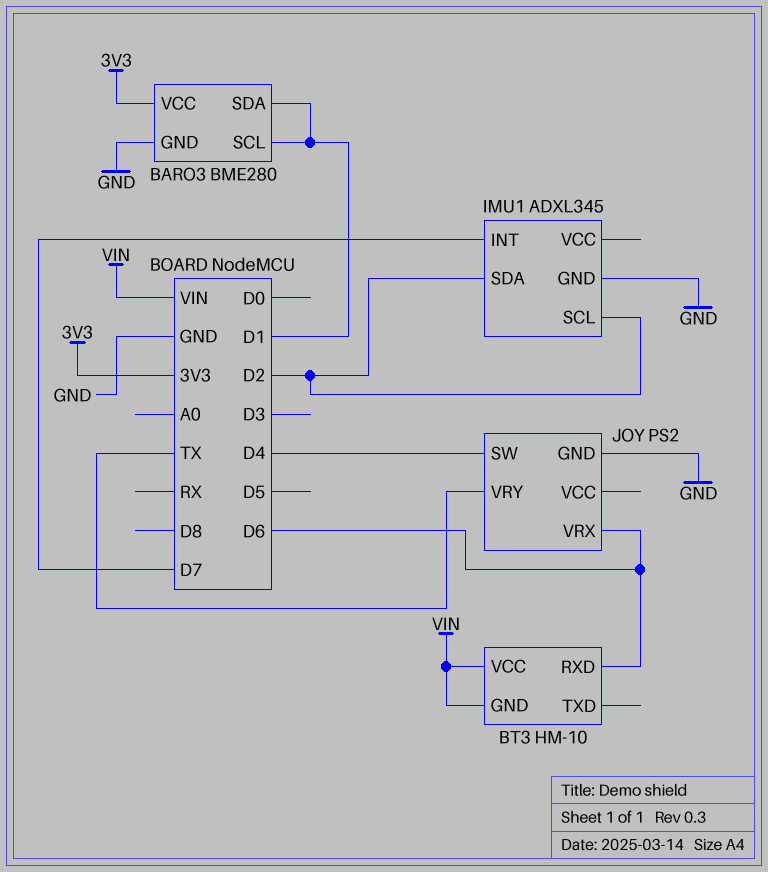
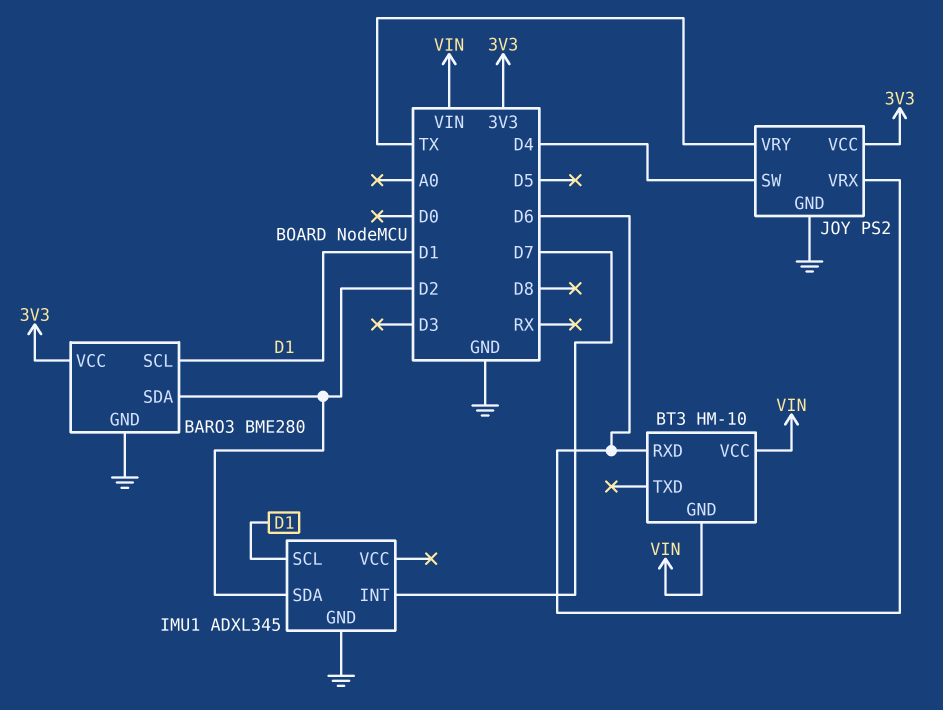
BARO3 pin SDA: D1 -> D2
IMU1 pin SCL: D2 -> D1
JOY pin VCC: none -> 3V3

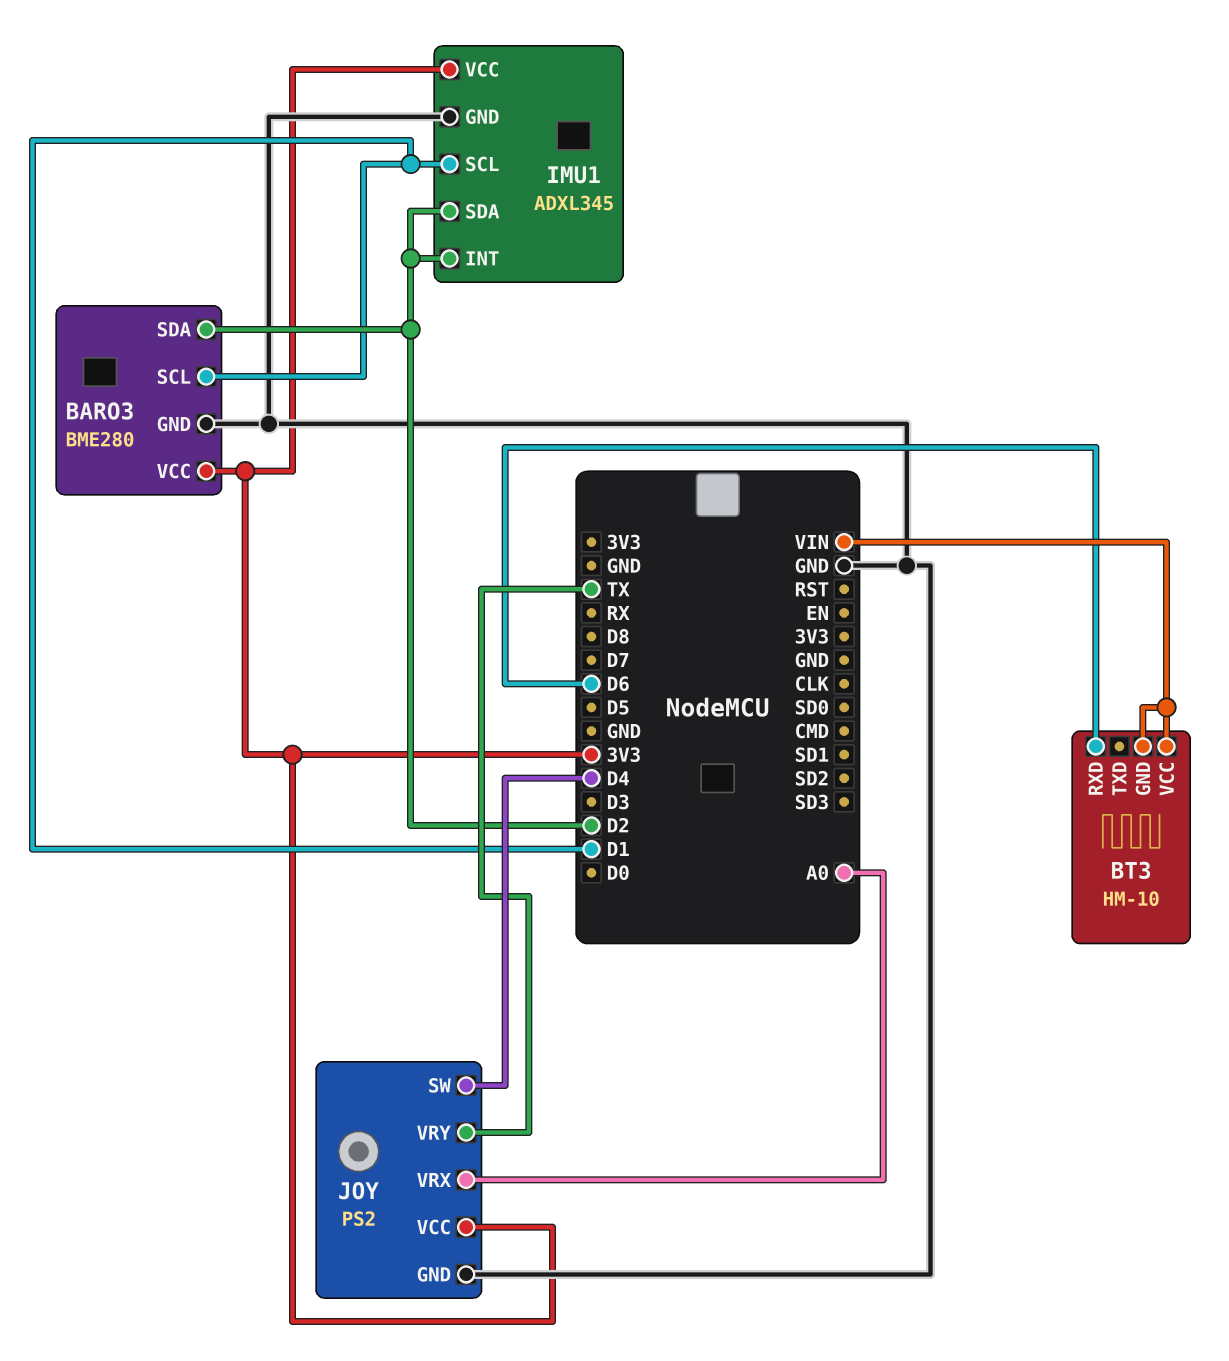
IMU1 pin INT: D7 -> D2
IMU1 pin VCC: none -> 3V3
JOY pin VRX: D6 -> A0

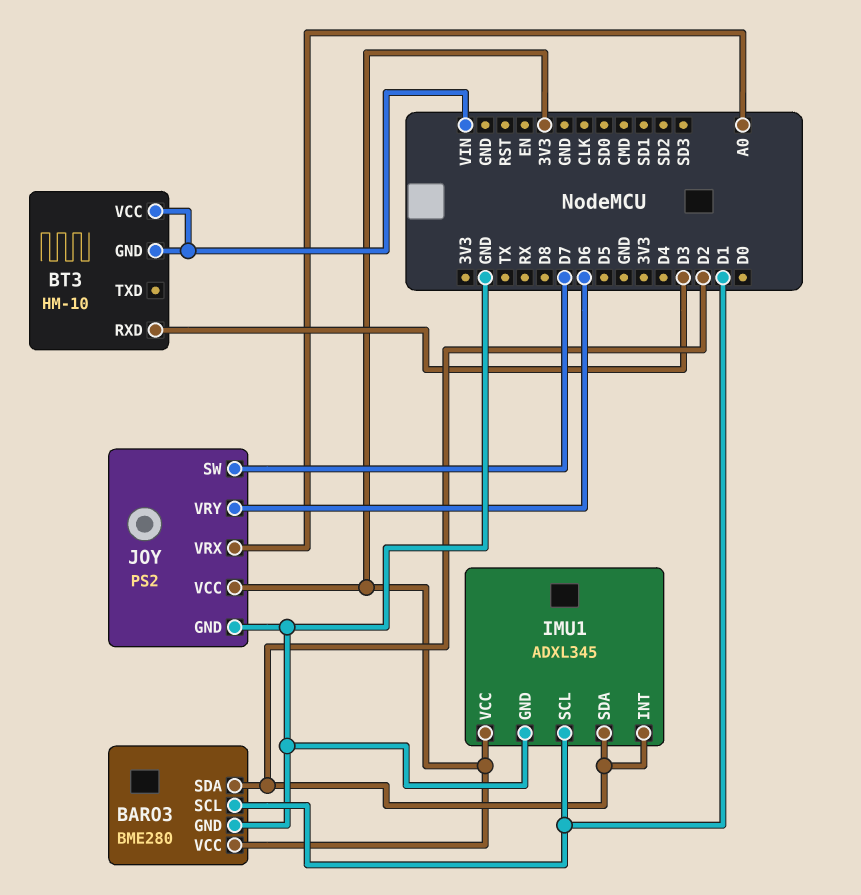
BT3 pin RXD: D6 -> D3
JOY pin SW: D4 -> D7
JOY pin VRY: TX -> D6

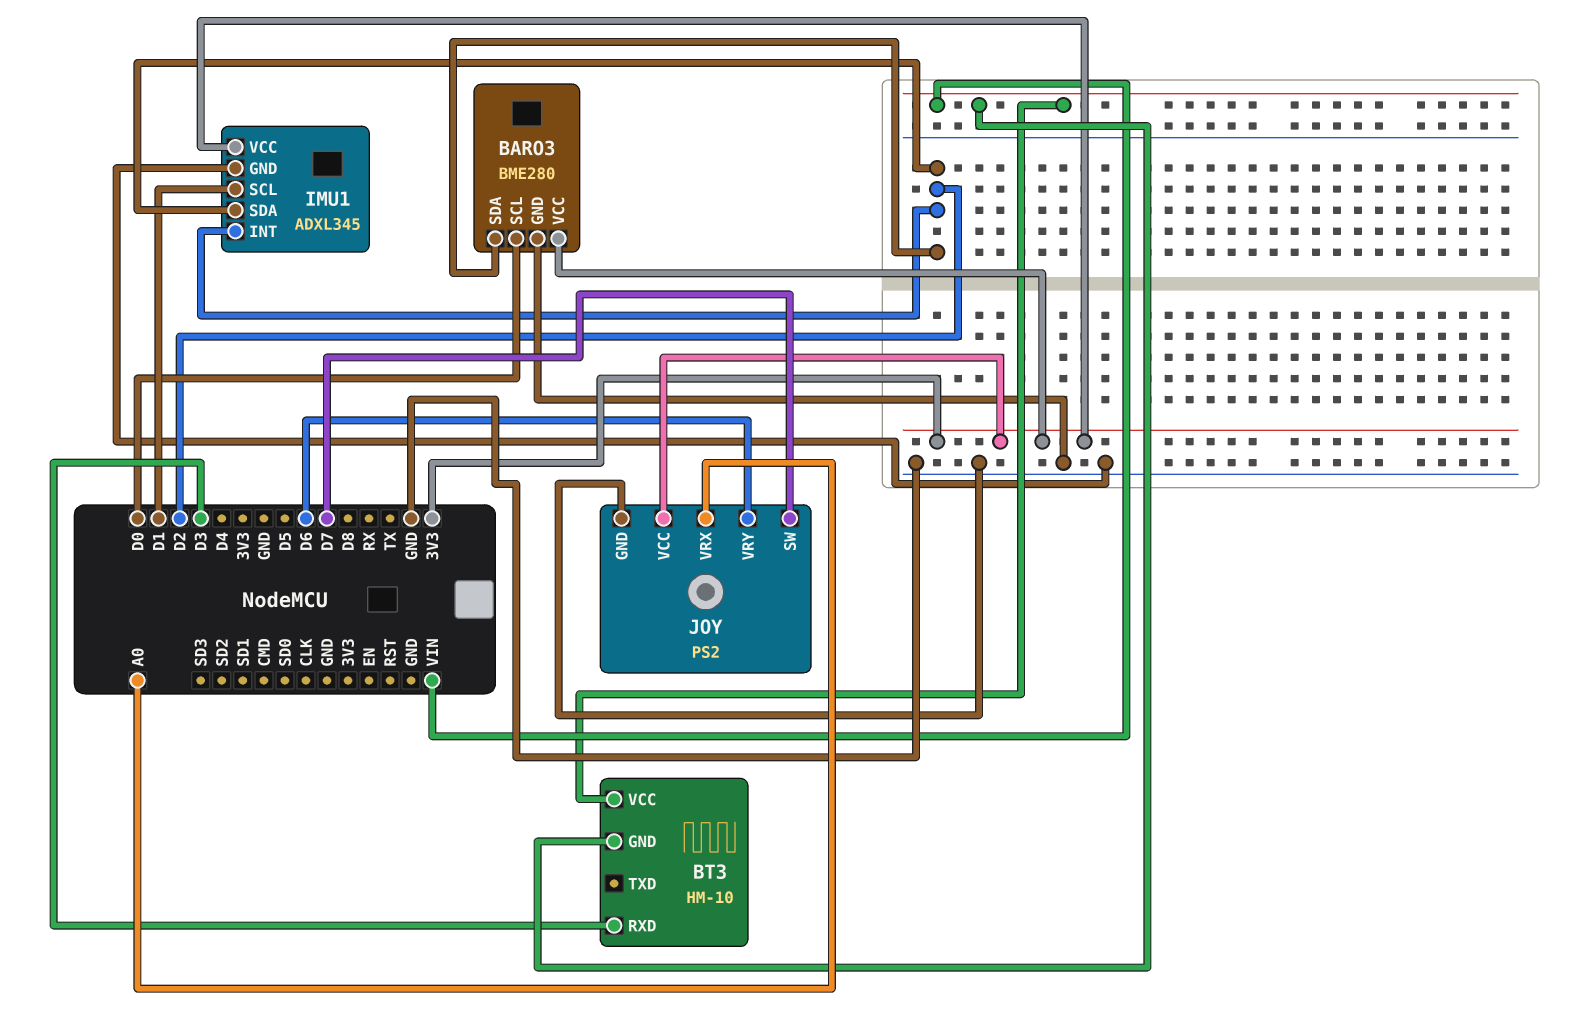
BARO3 pin SCL: D1 -> D0

